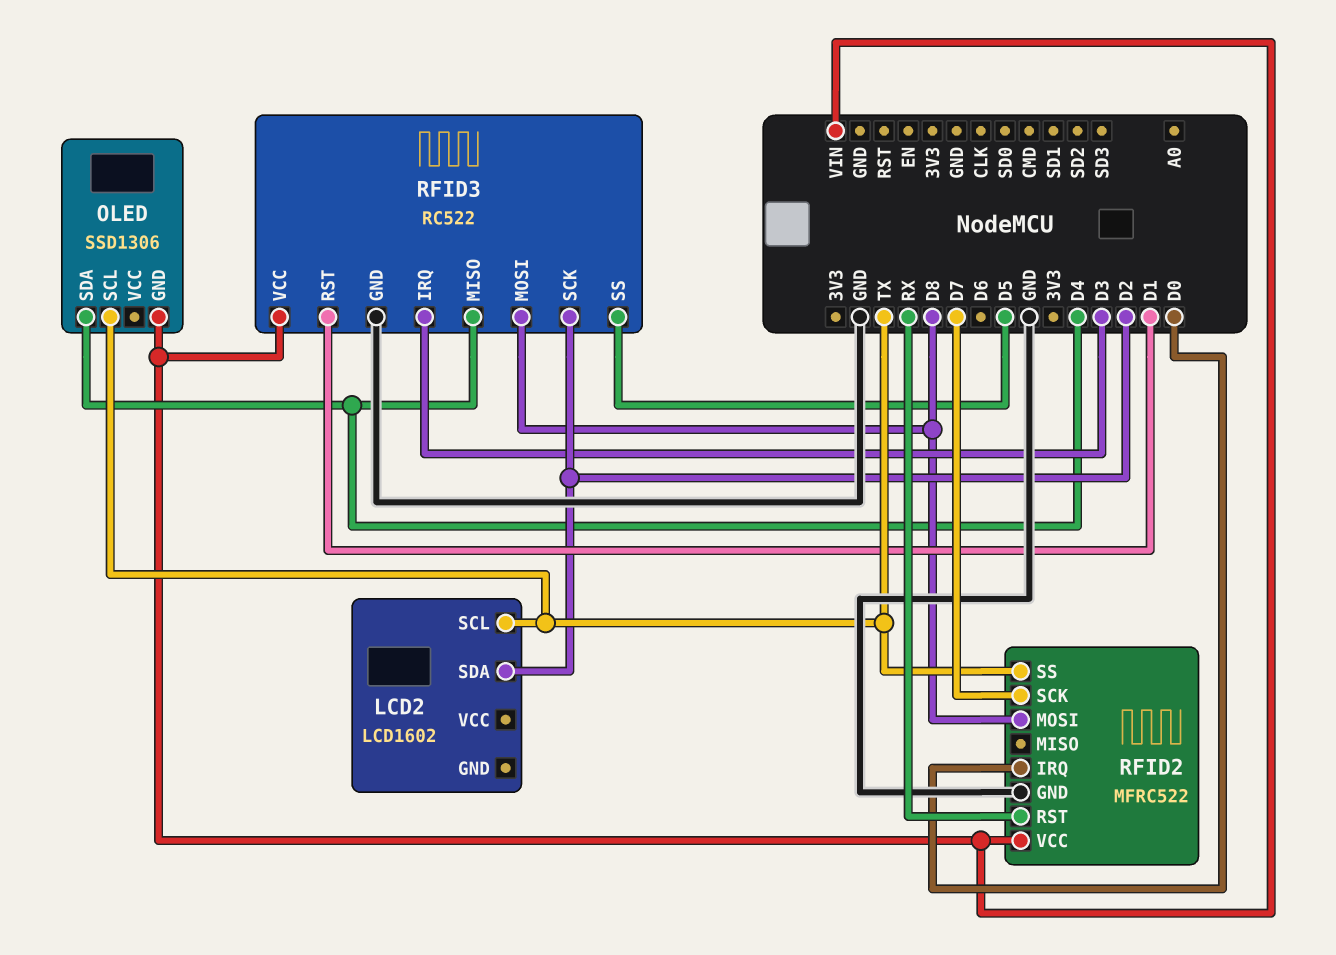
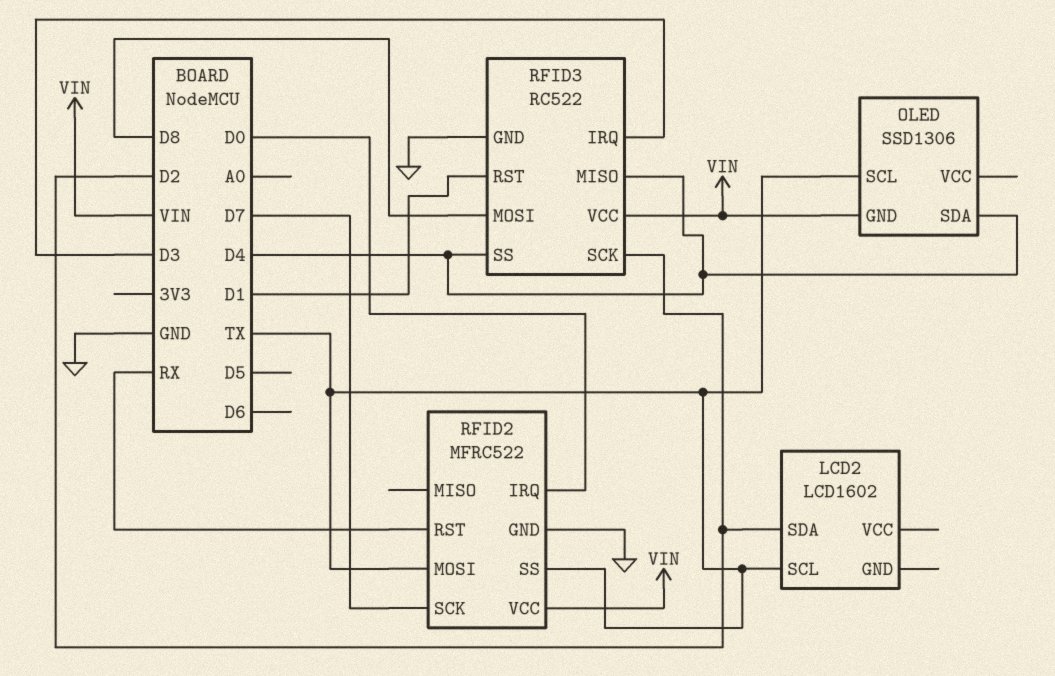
RFID2 pin MOSI: D8 -> TX
RFID3 pin SS: D5 -> D4

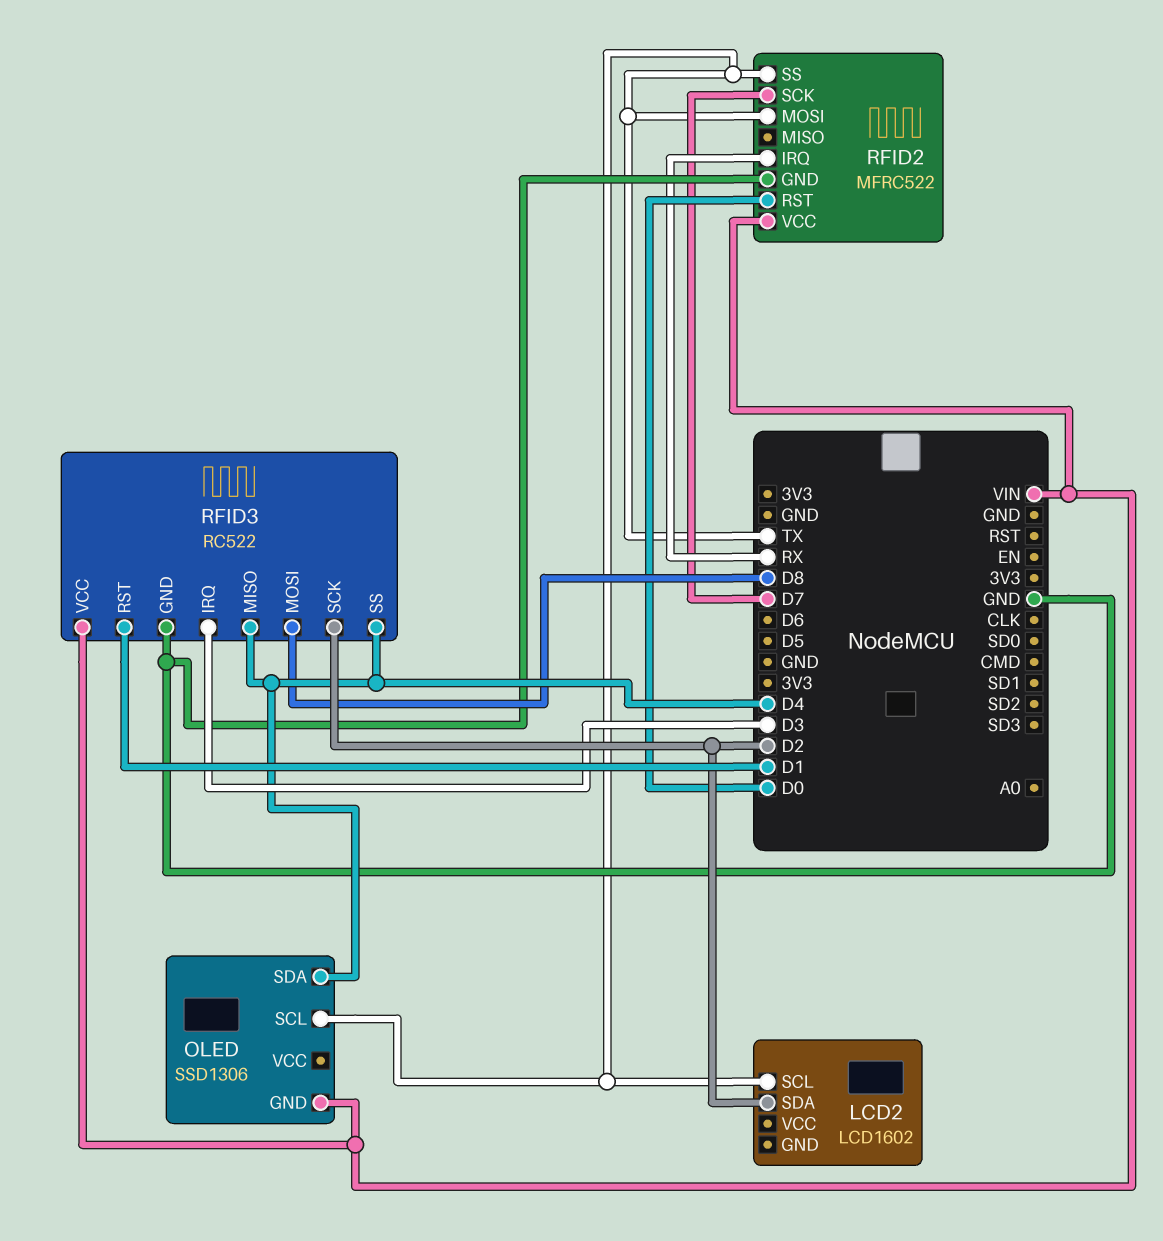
RFID2 pin IRQ: D0 -> RX
RFID2 pin RST: RX -> D0

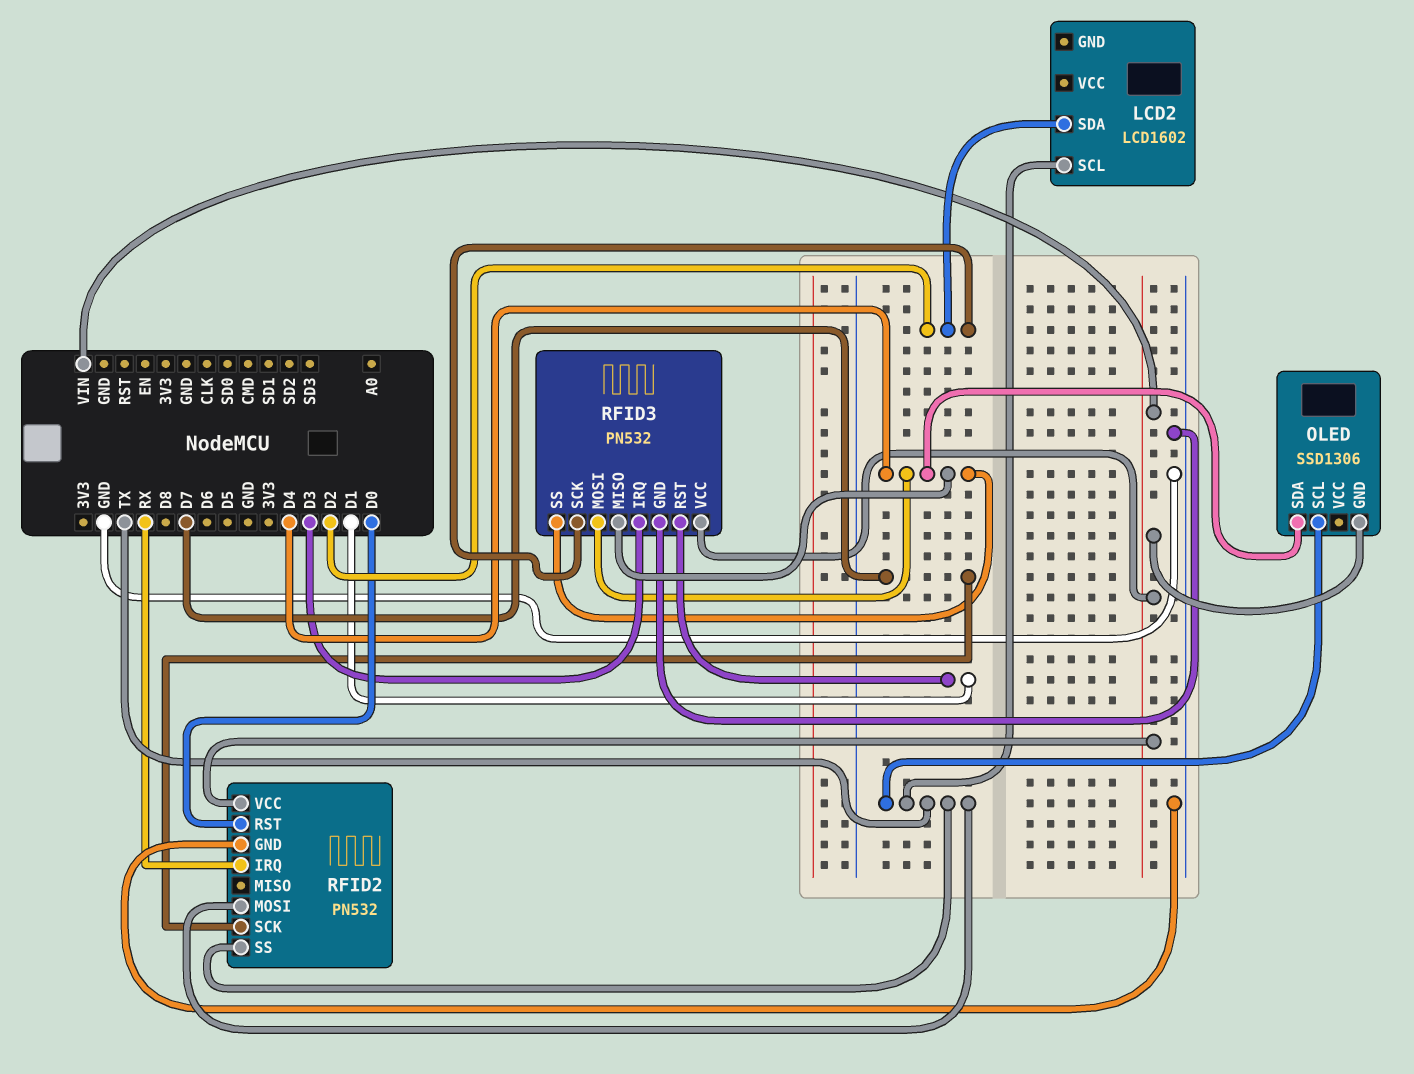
RFID2: MFRC522 -> PN532
RFID3: RC522 -> PN532
RFID3 pin MOSI: D8 -> D4

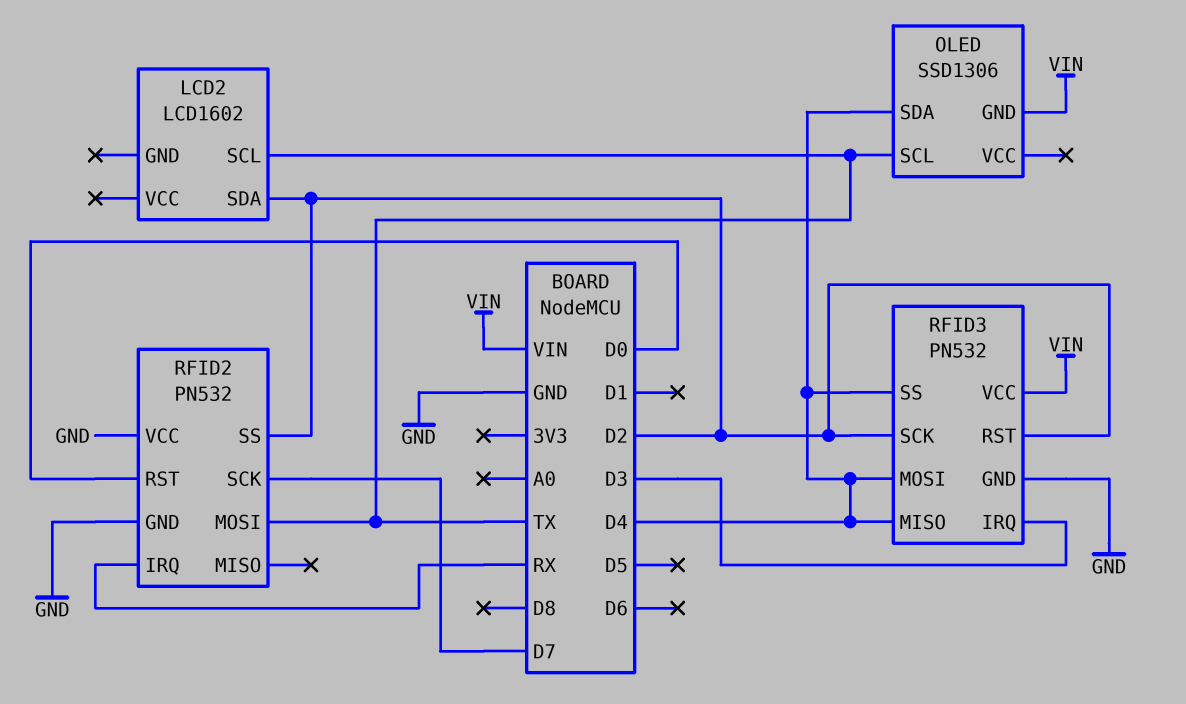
RFID2 pin SS: TX -> D2
RFID2 pin VCC: VIN -> GND
RFID3 pin RST: D1 -> D2

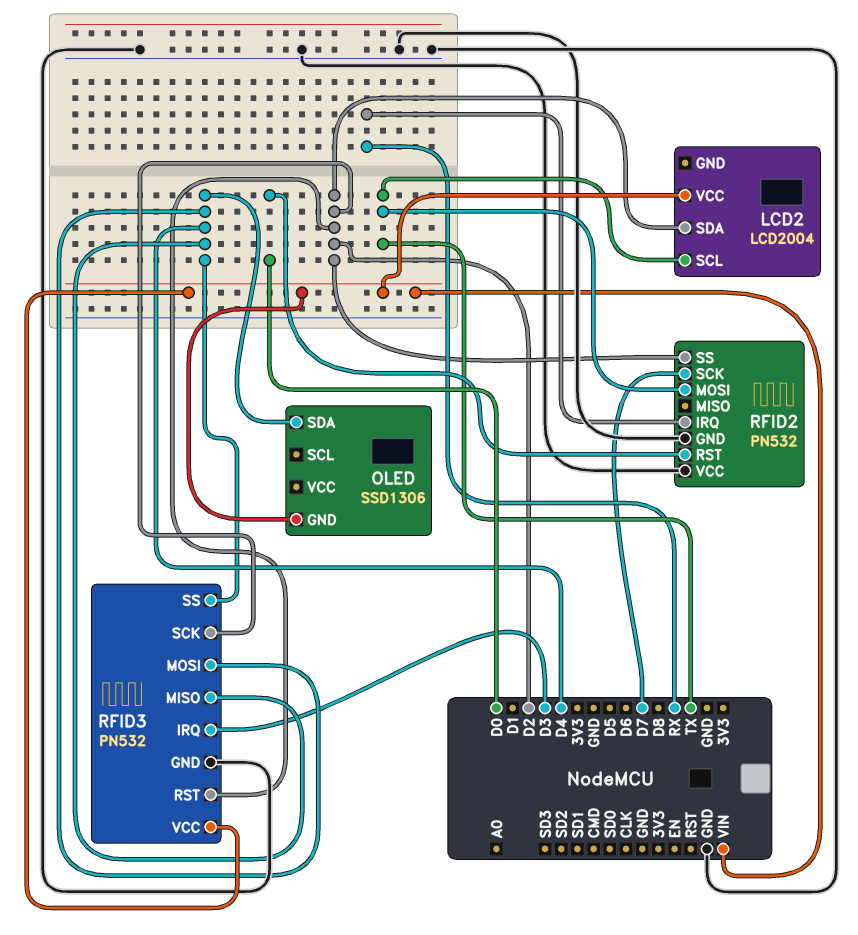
LCD2: LCD1602 -> LCD2004
LCD2 pin VCC: none -> VIN
OLED pin SCL: TX -> none

